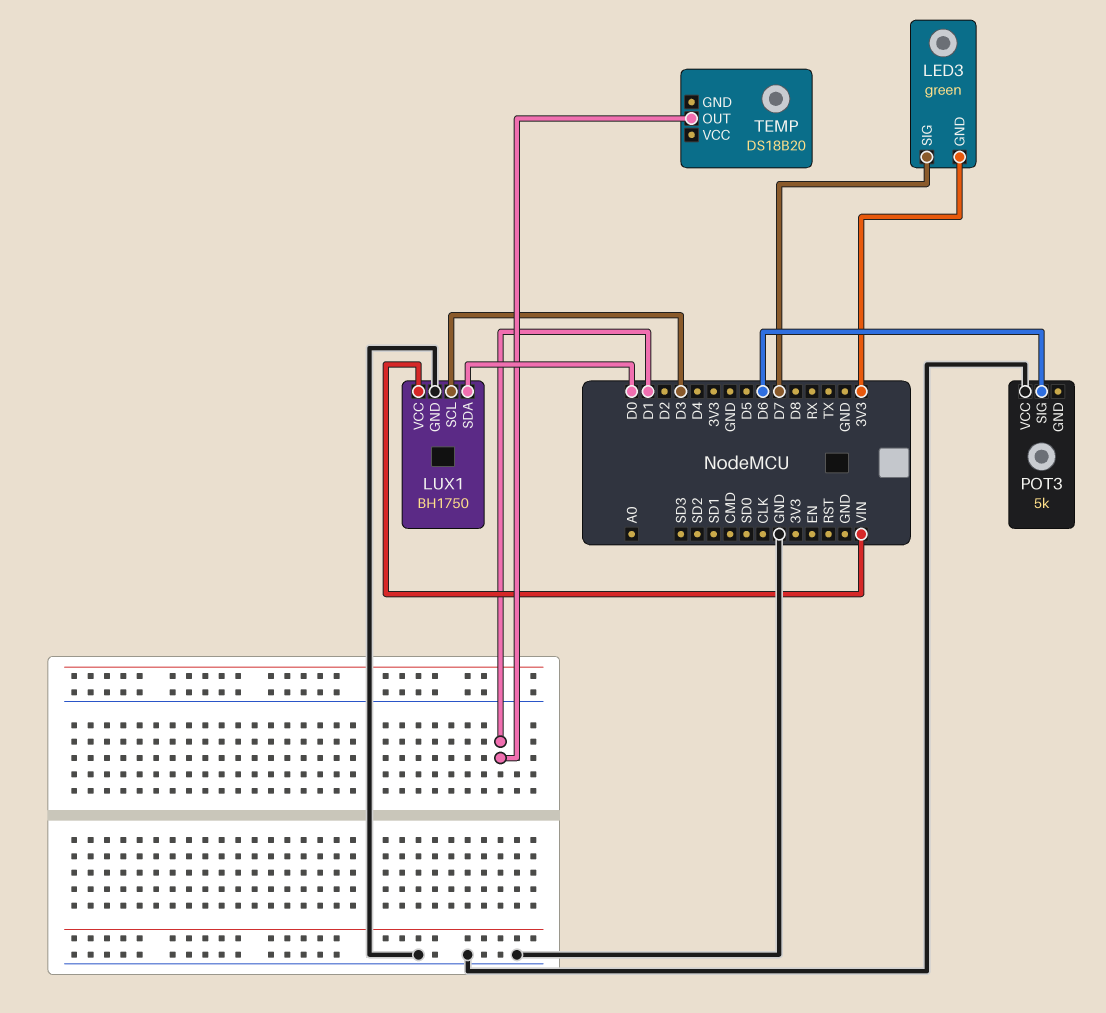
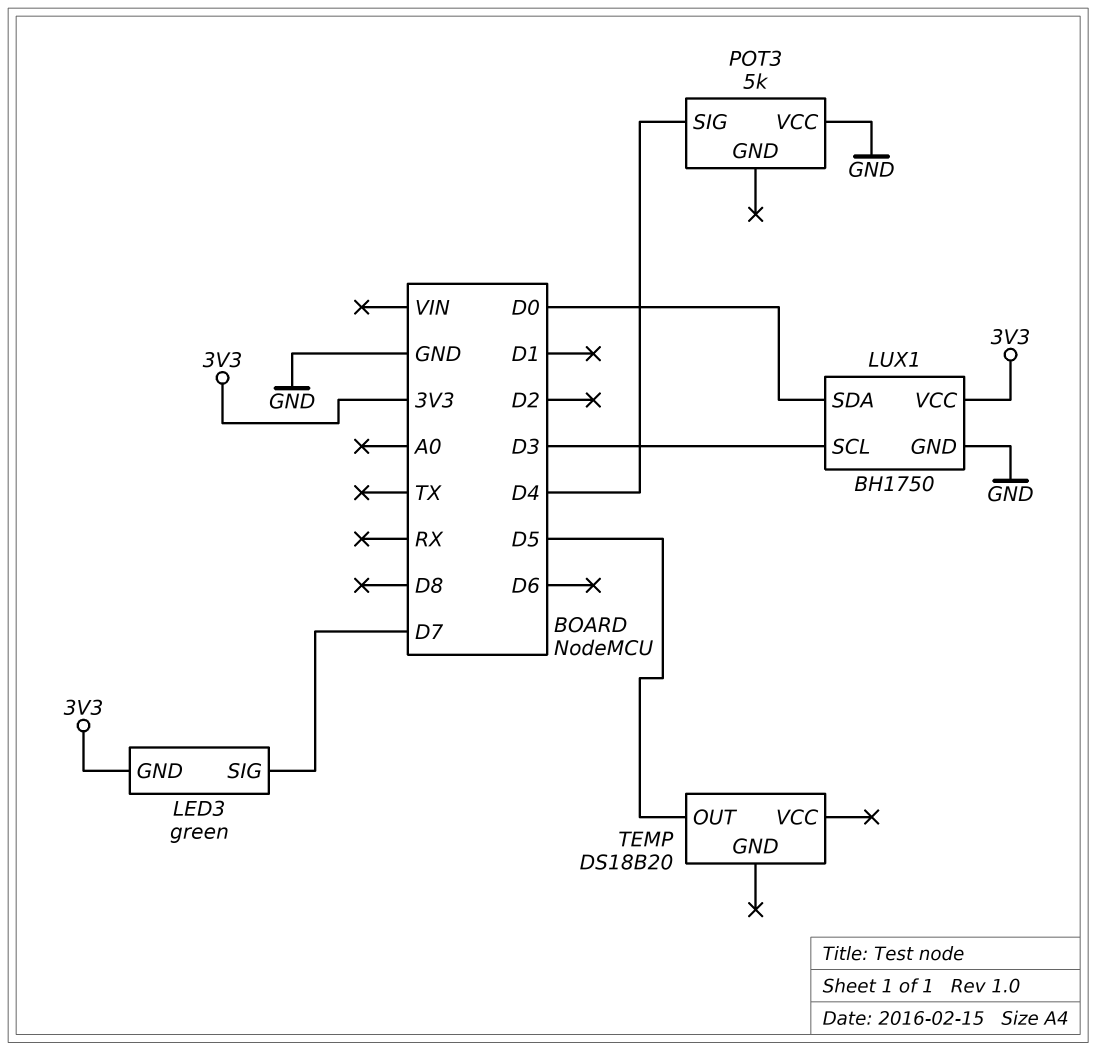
LUX1 pin VCC: VIN -> 3V3
POT3 pin SIG: D6 -> D4
TEMP pin OUT: D1 -> D5

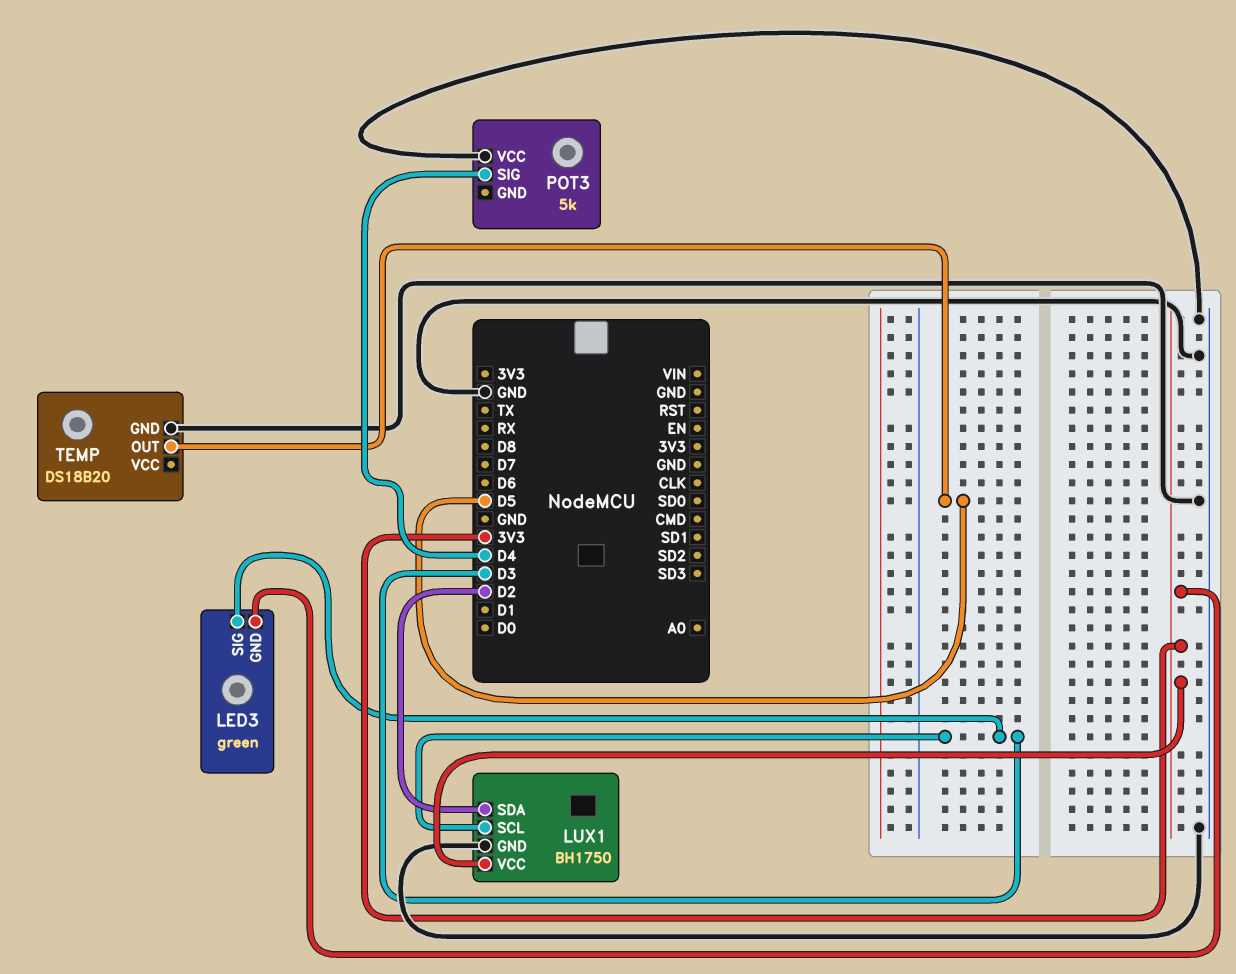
LED3 pin SIG: D7 -> D3
LUX1 pin SDA: D0 -> D2
TEMP pin GND: none -> GND

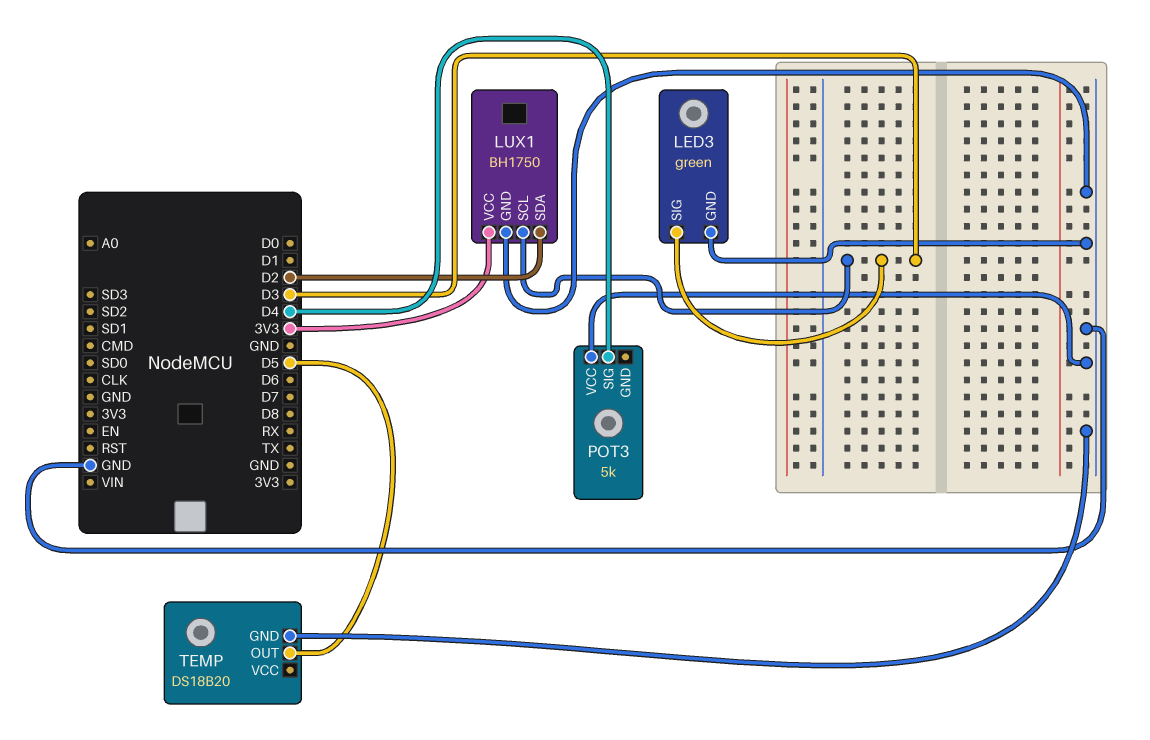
LED3 pin GND: 3V3 -> GND

